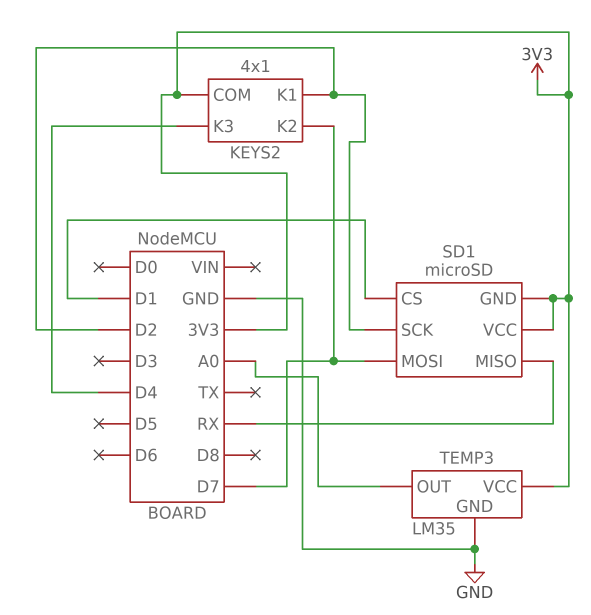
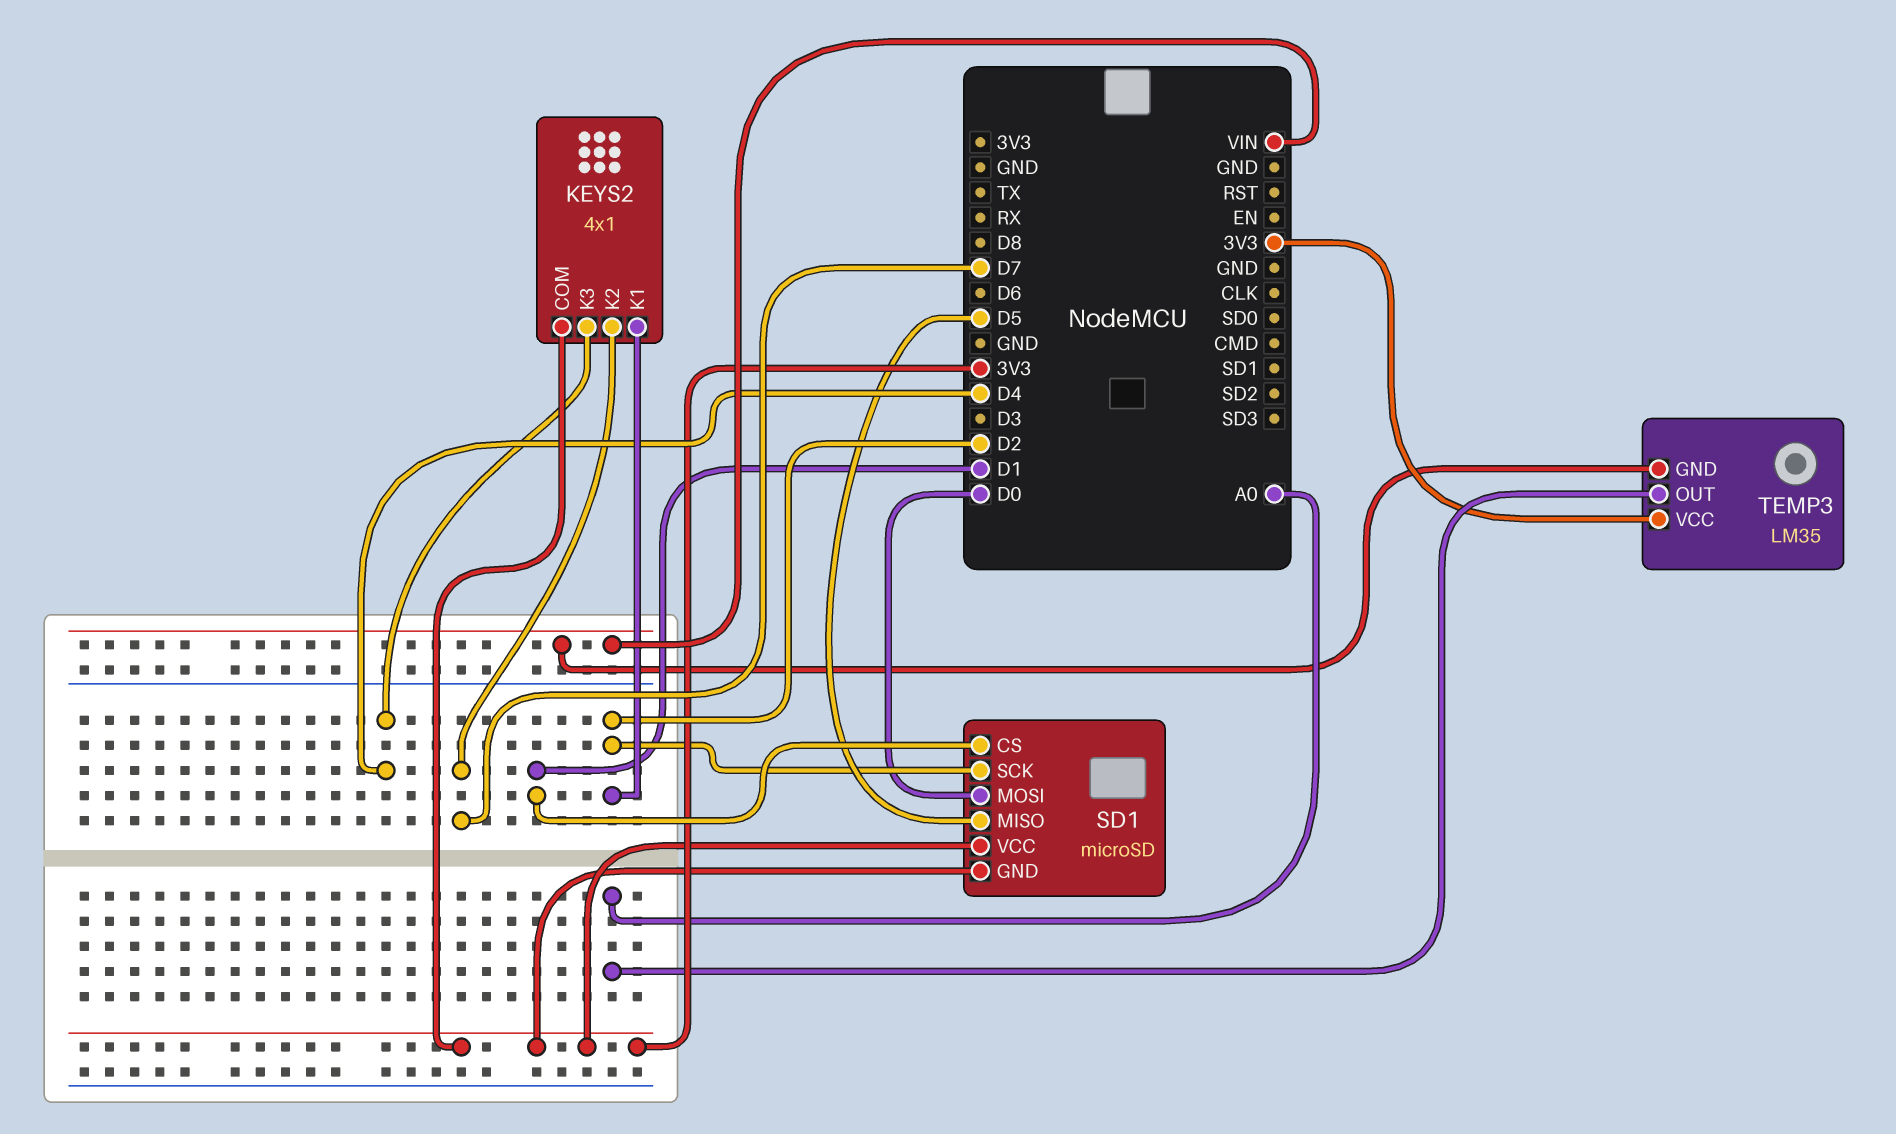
SD1 pin MISO: RX -> D5
SD1 pin MOSI: D7 -> D0
TEMP3 pin GND: GND -> VIN

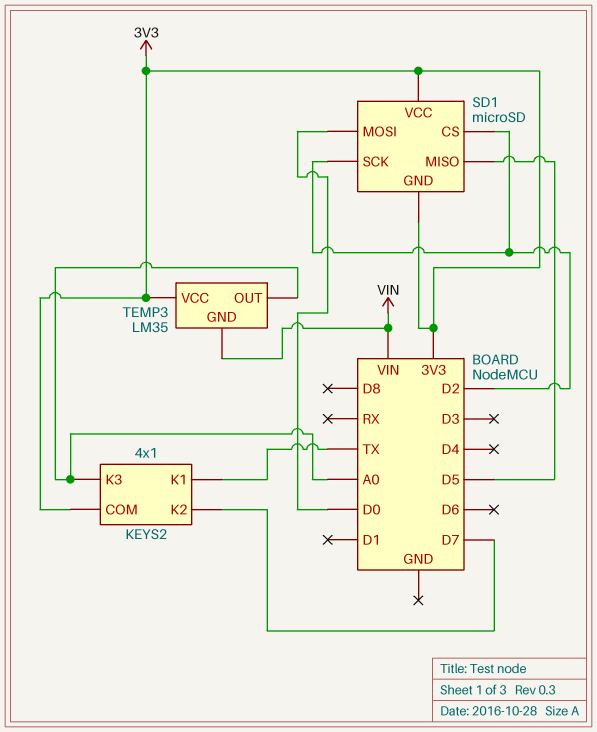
KEYS2 pin K1: D2 -> TX
KEYS2 pin K3: D4 -> A0
SD1 pin CS: D1 -> D2

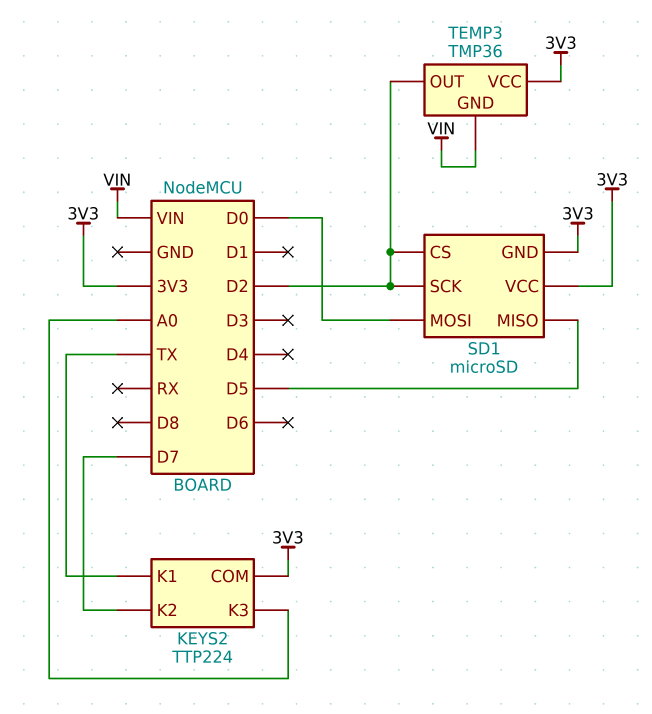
KEYS2: 4x1 -> TTP224
TEMP3: LM35 -> TMP36
TEMP3 pin OUT: A0 -> D2

